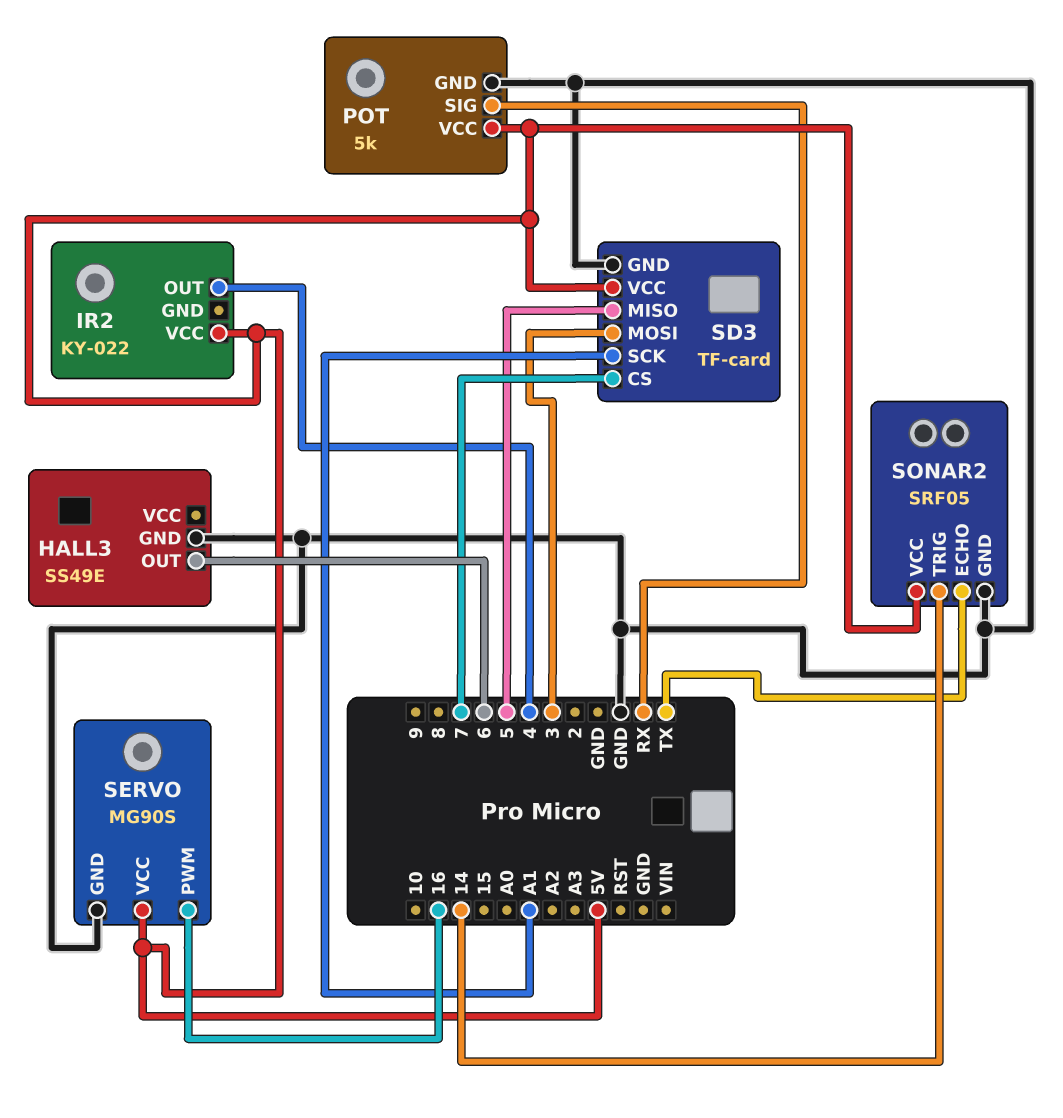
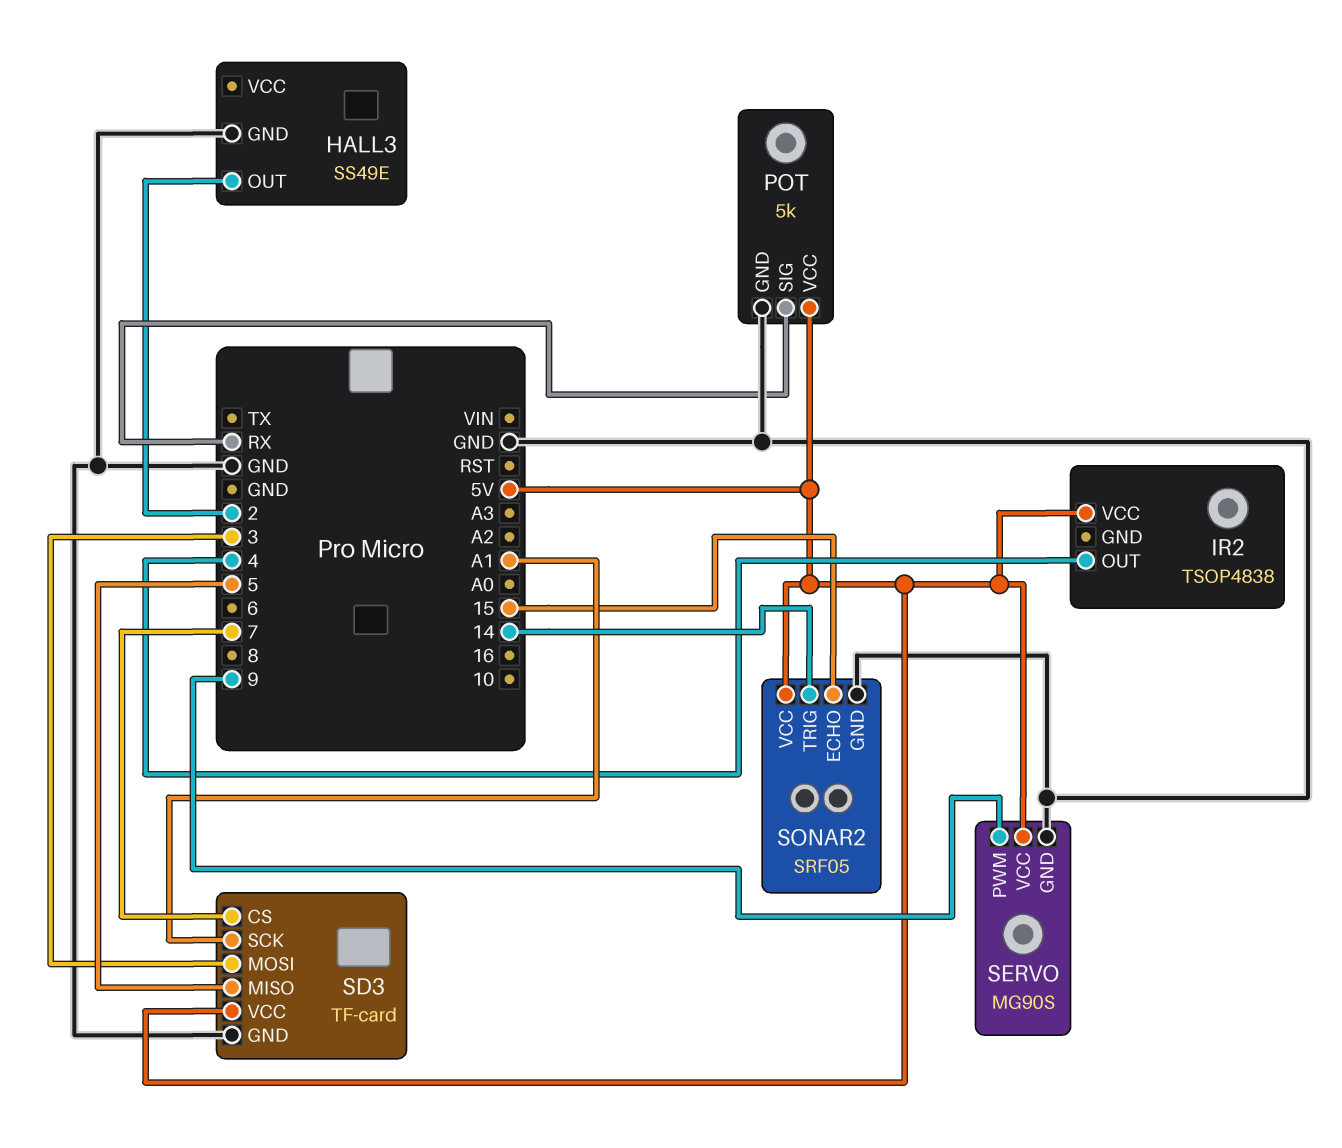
HALL3 pin OUT: 6 -> 2
IR2: KY-022 -> TSOP4838
SERVO pin PWM: 16 -> 9
SONAR2 pin ECHO: TX -> 15

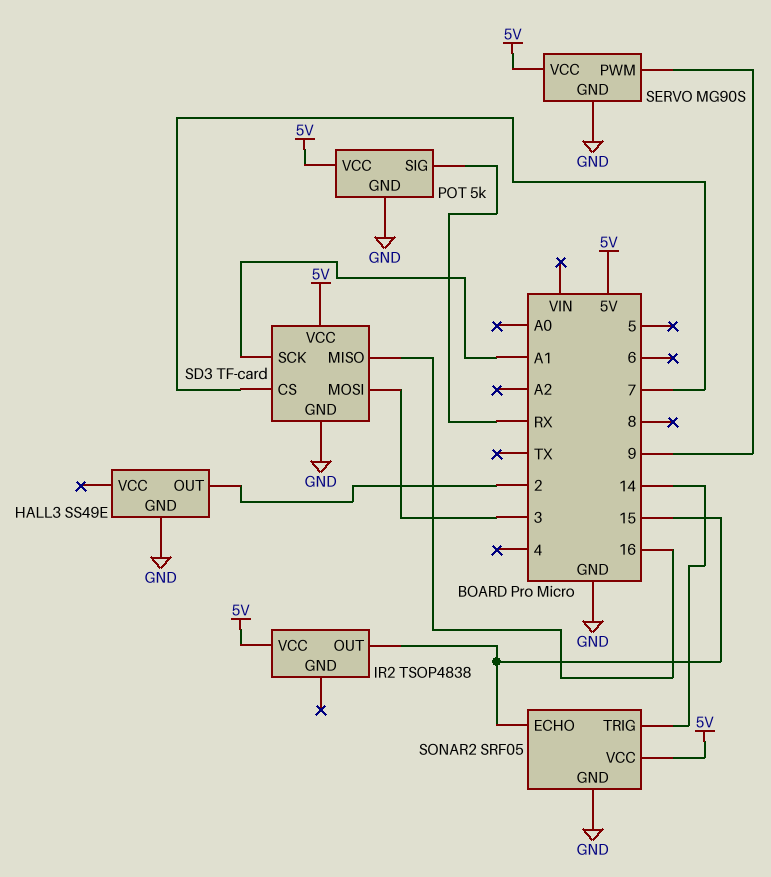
IR2 pin OUT: 4 -> 15
SD3 pin MISO: 5 -> 16

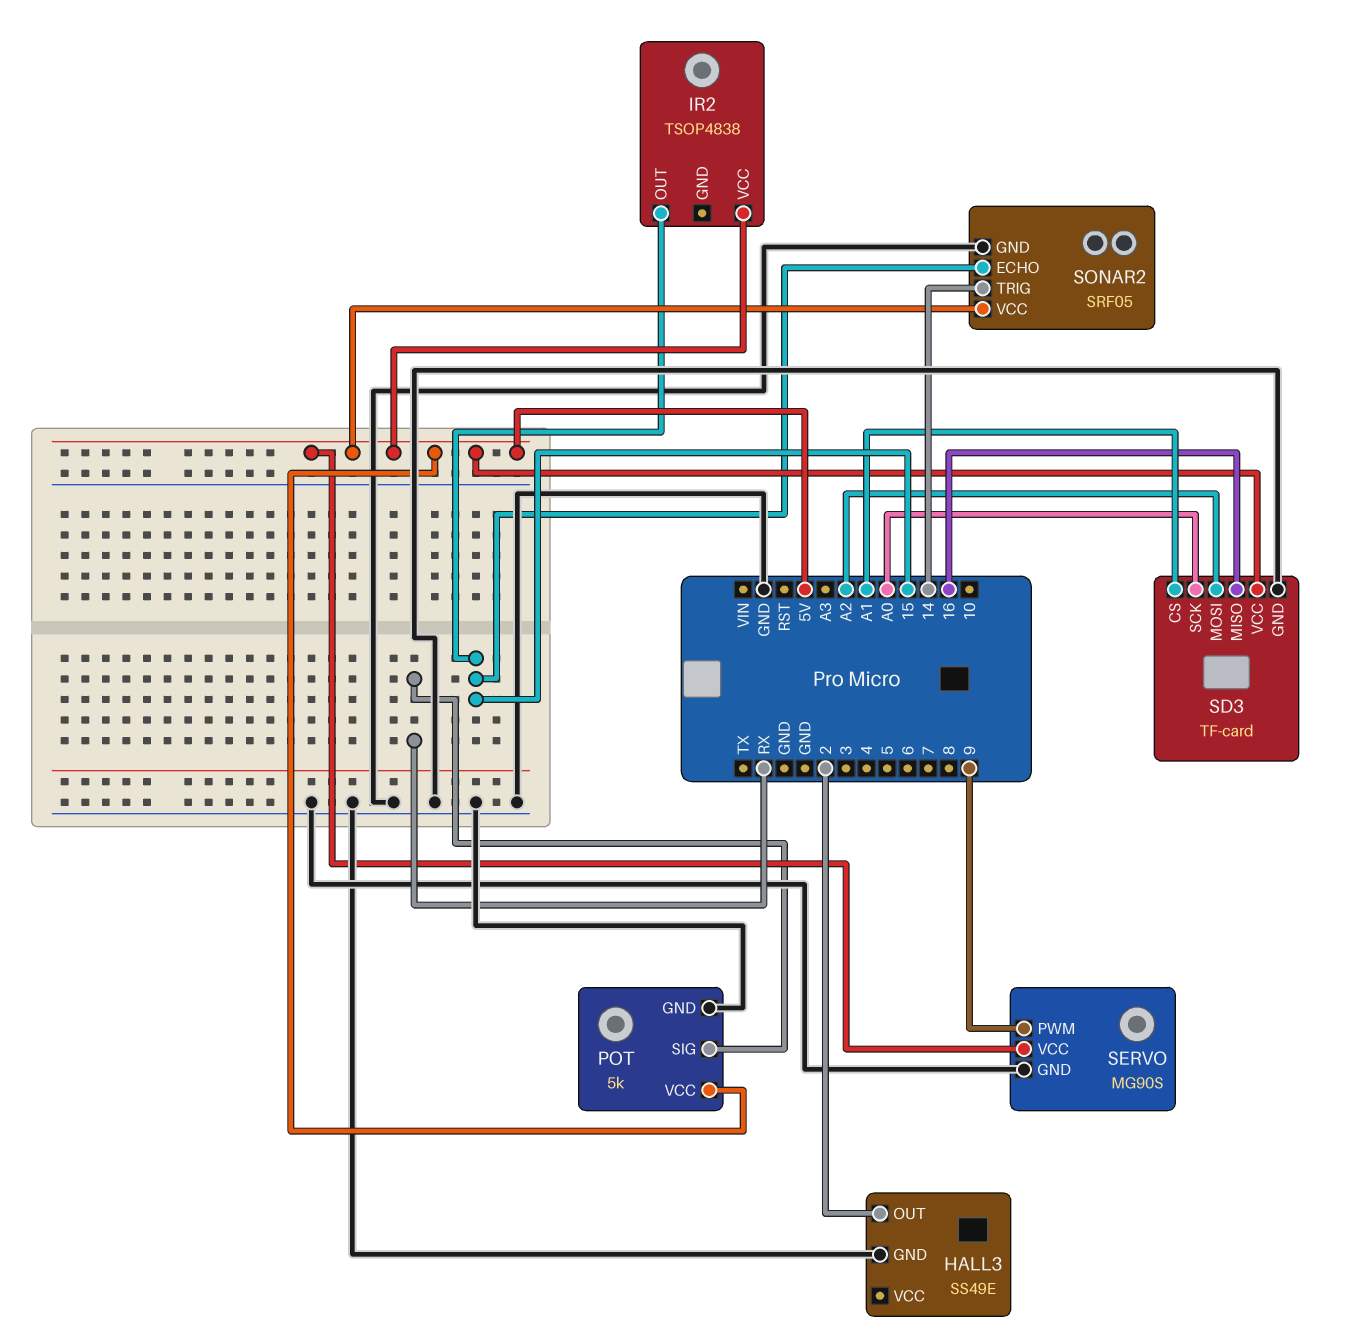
SD3 pin CS: 7 -> A1
SD3 pin MOSI: 3 -> A2
SD3 pin SCK: A1 -> A0

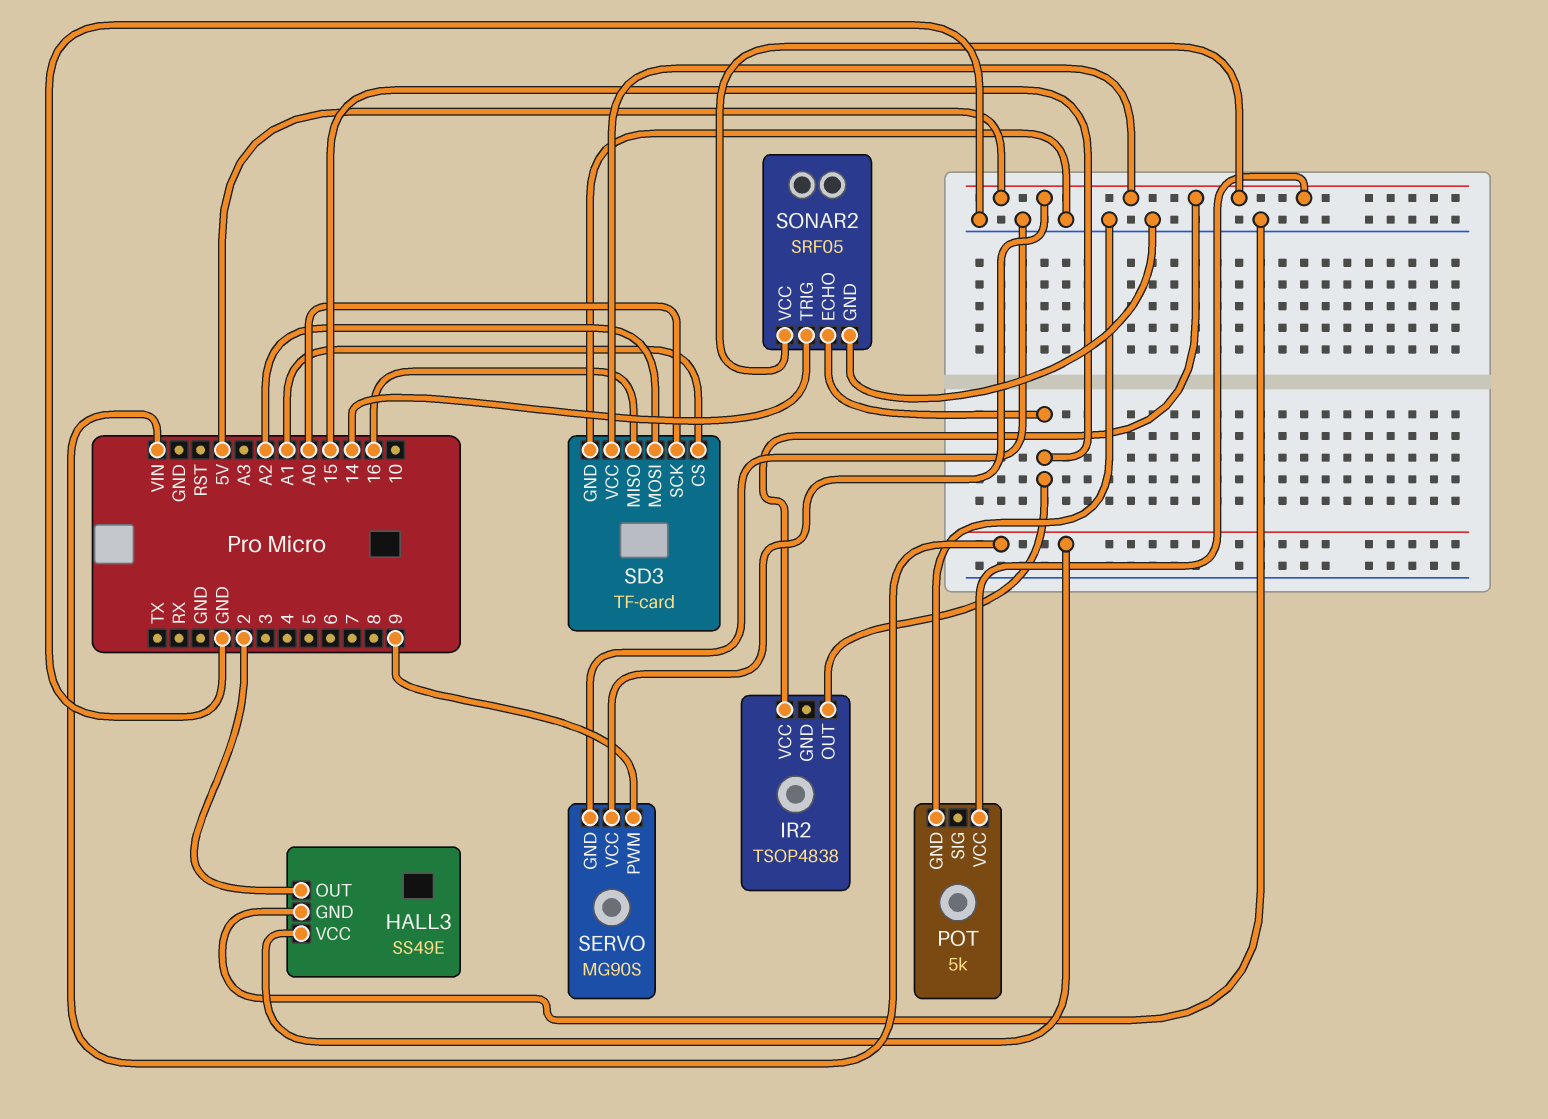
HALL3 pin VCC: none -> VIN
POT pin SIG: RX -> none

